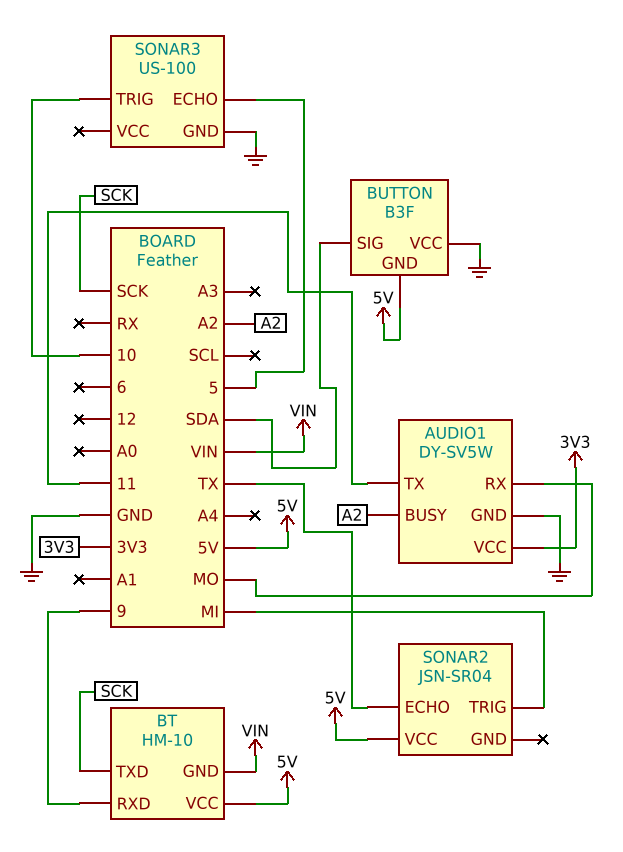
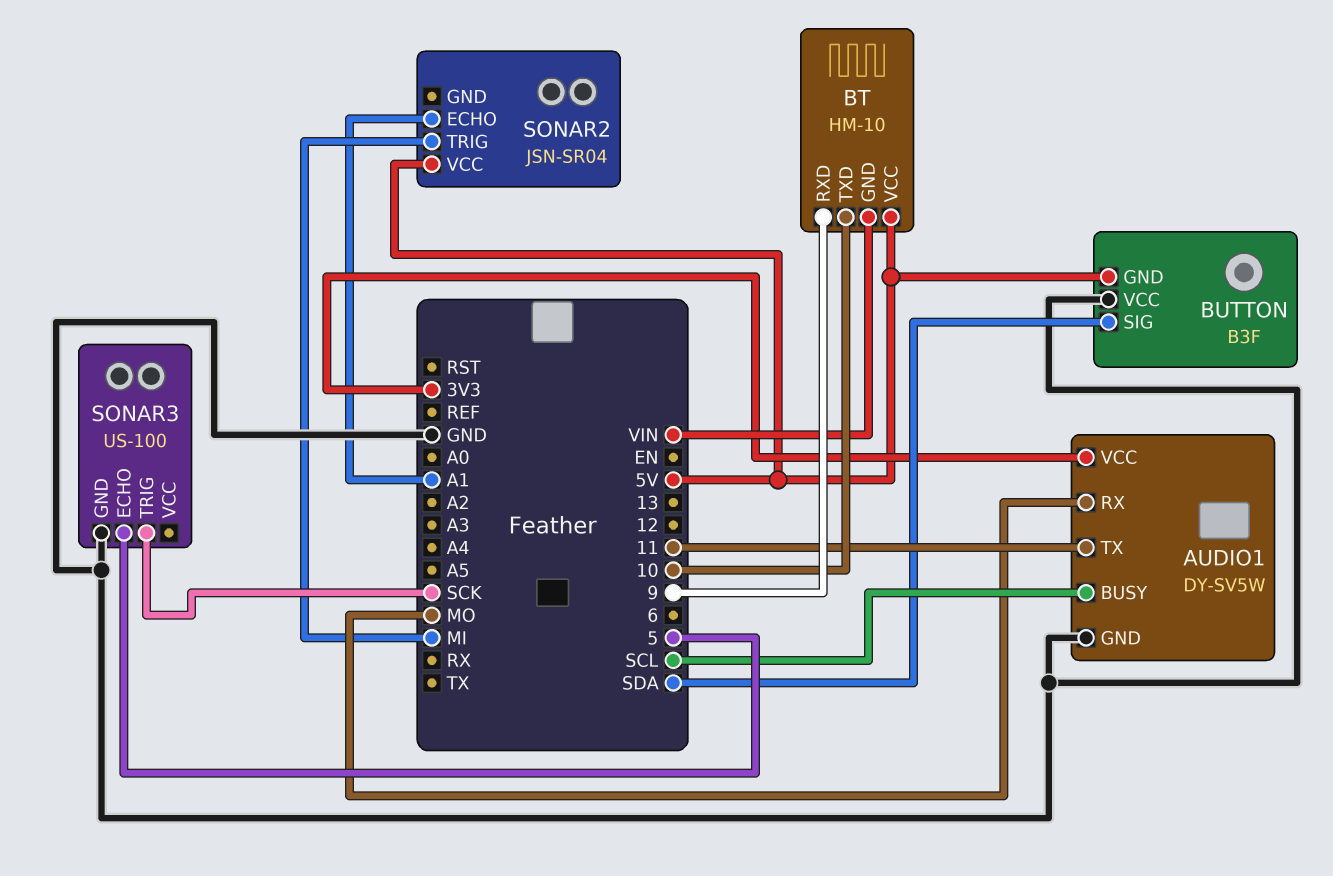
AUDIO1 pin BUSY: A2 -> SCL
BT pin TXD: SCK -> 10
SONAR2 pin ECHO: TX -> A1
SONAR3 pin TRIG: 10 -> SCK

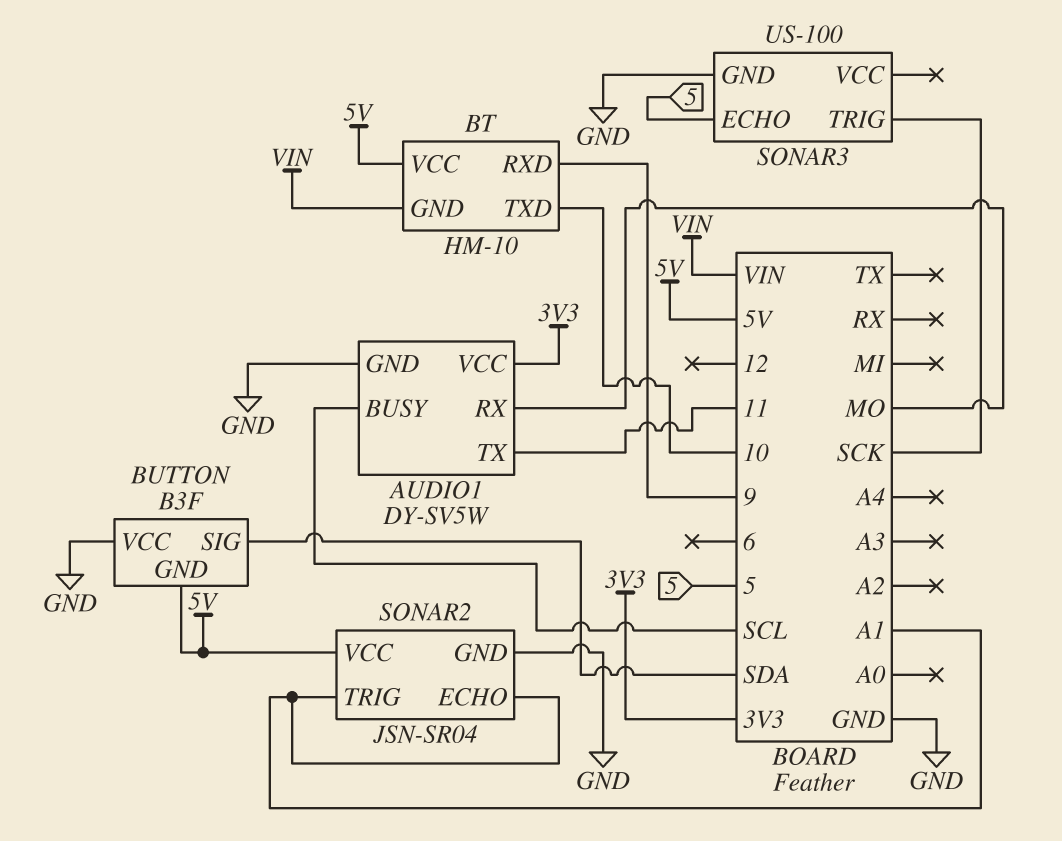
SONAR2 pin GND: none -> GND
SONAR2 pin TRIG: MI -> A1

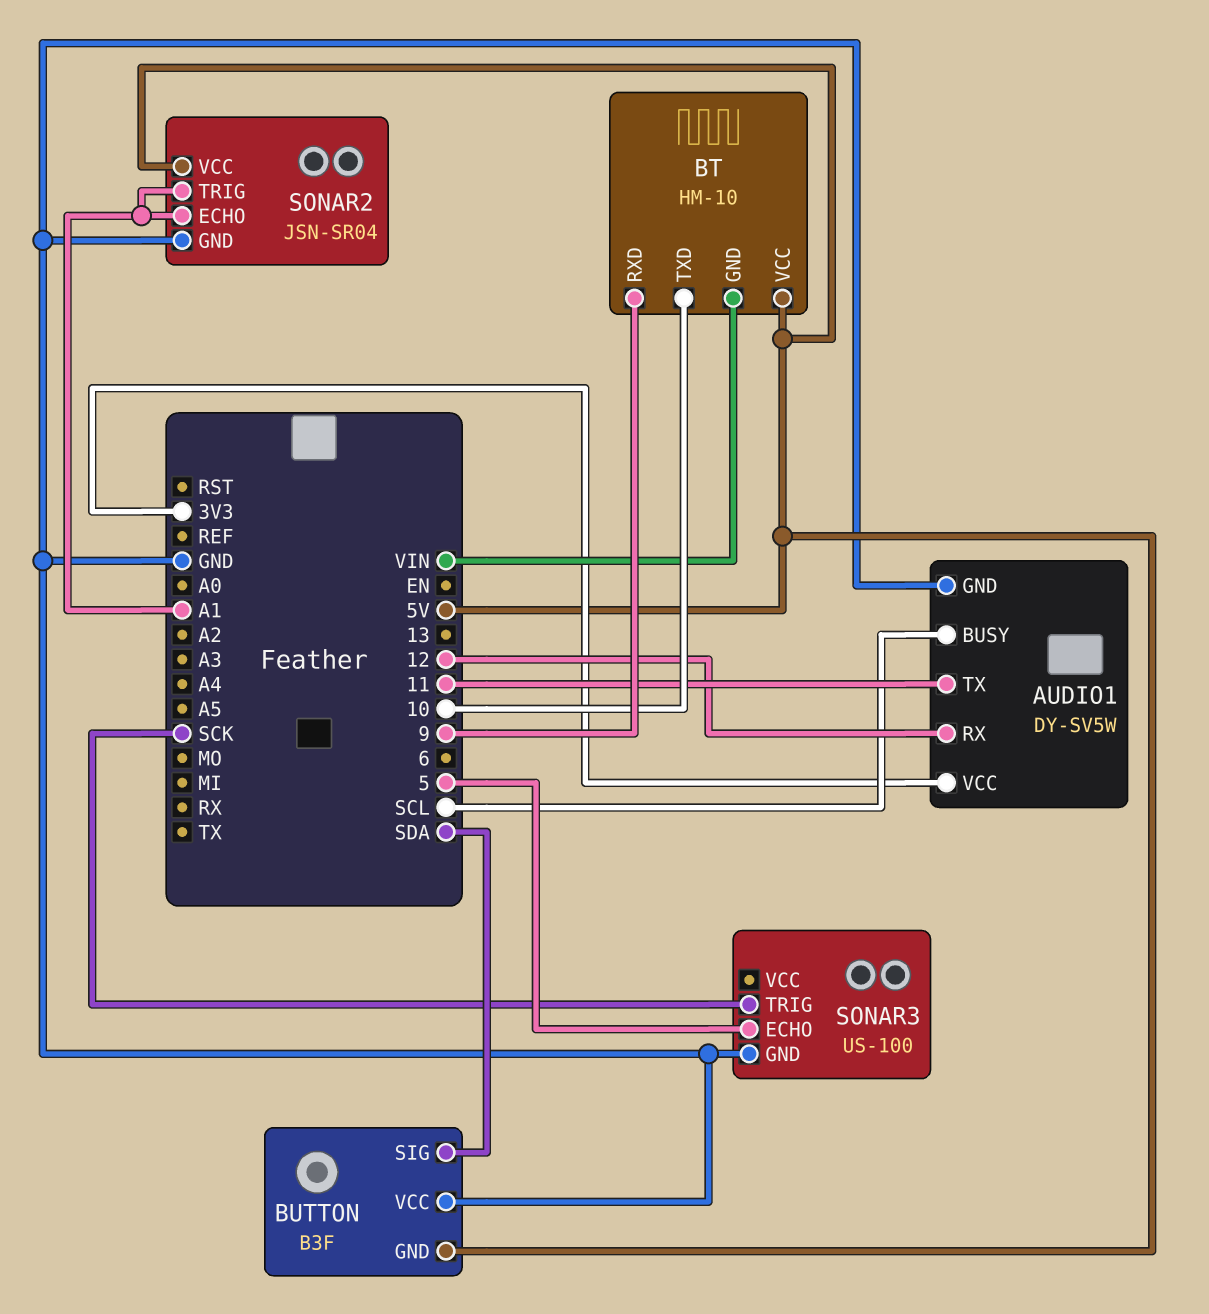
AUDIO1 pin RX: MO -> 12

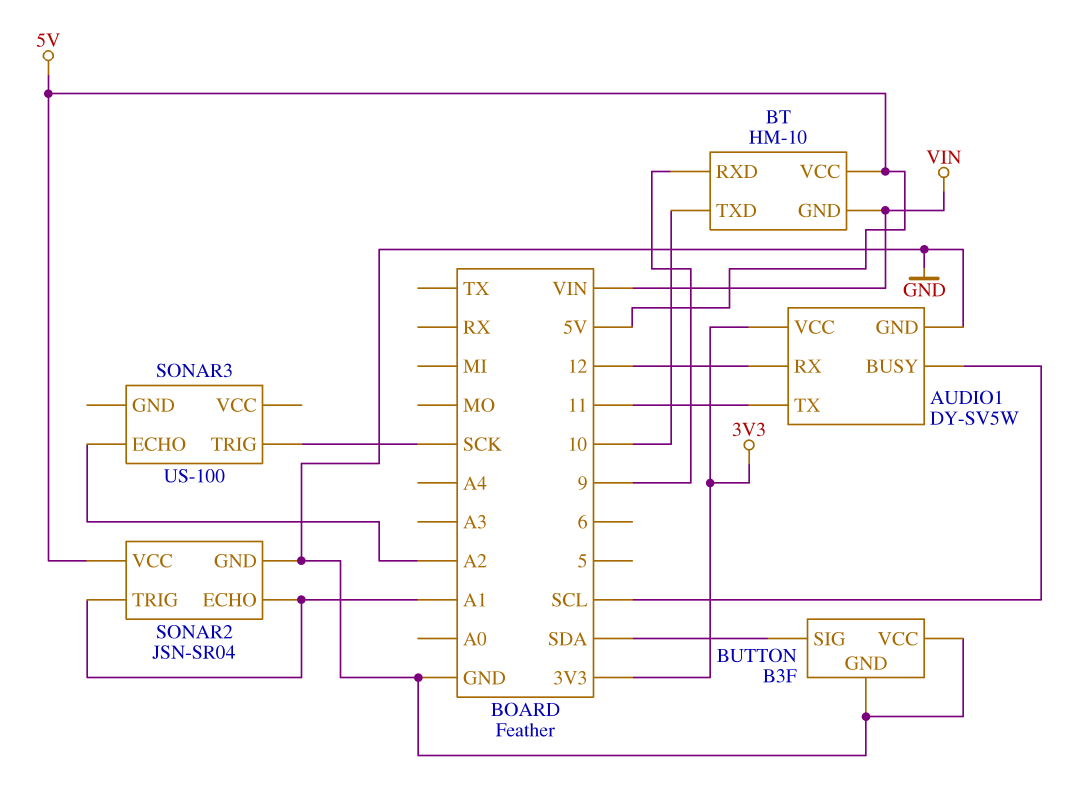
BUTTON pin GND: 5V -> GND
SONAR3 pin ECHO: 5 -> A2
SONAR3 pin GND: GND -> none

